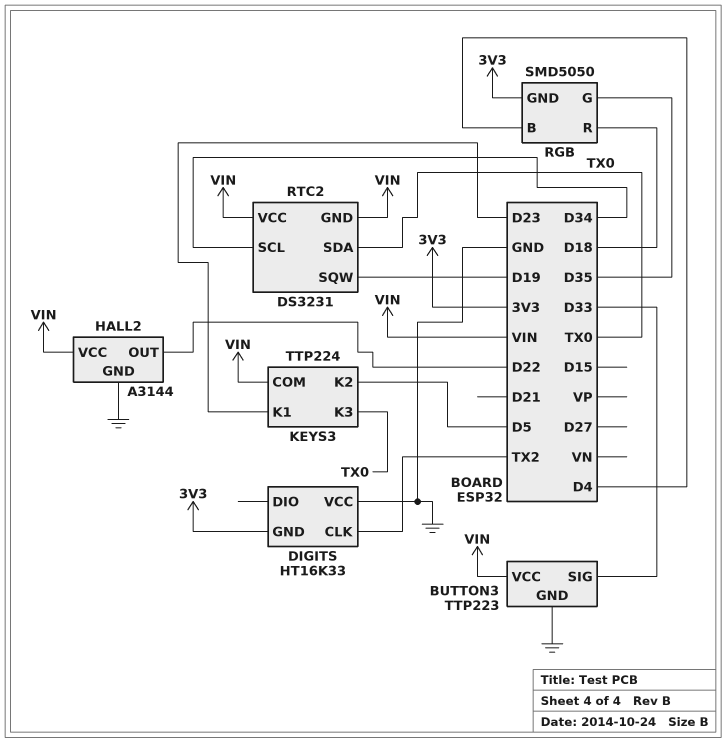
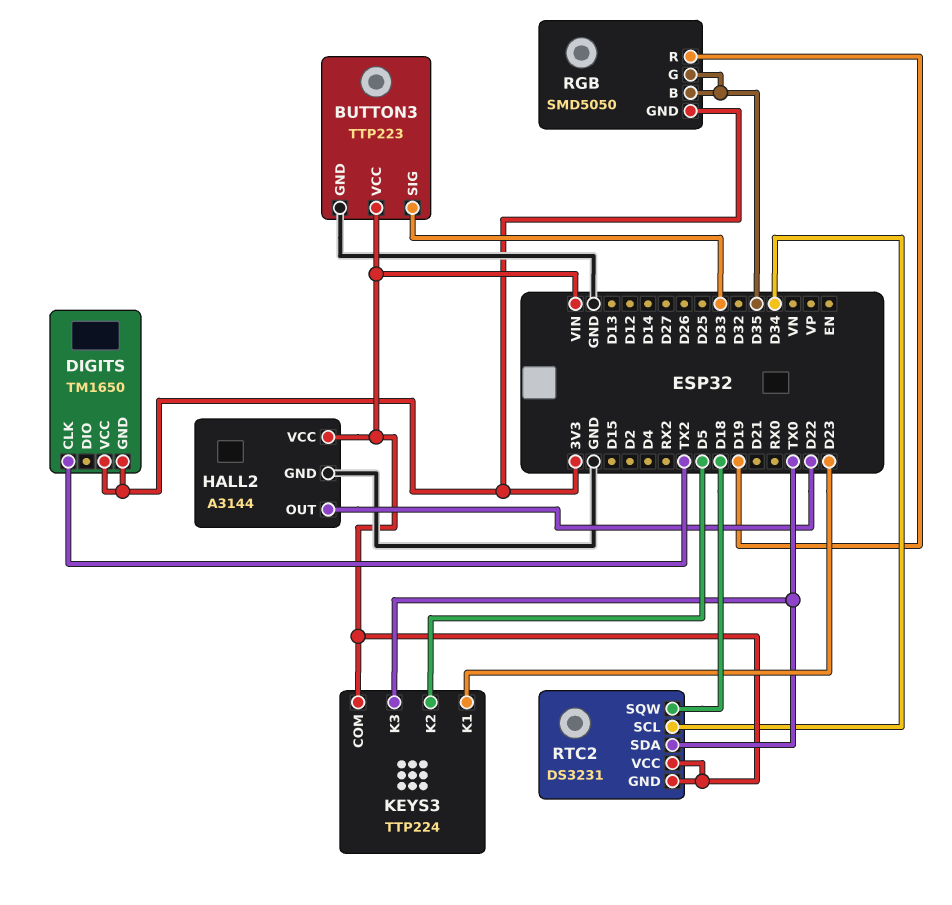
DIGITS: HT16K33 -> TM1650
DIGITS pin VCC: GND -> 3V3
RGB pin B: D4 -> D35
RGB pin R: D18 -> D19
RTC2 pin SQW: D19 -> D18

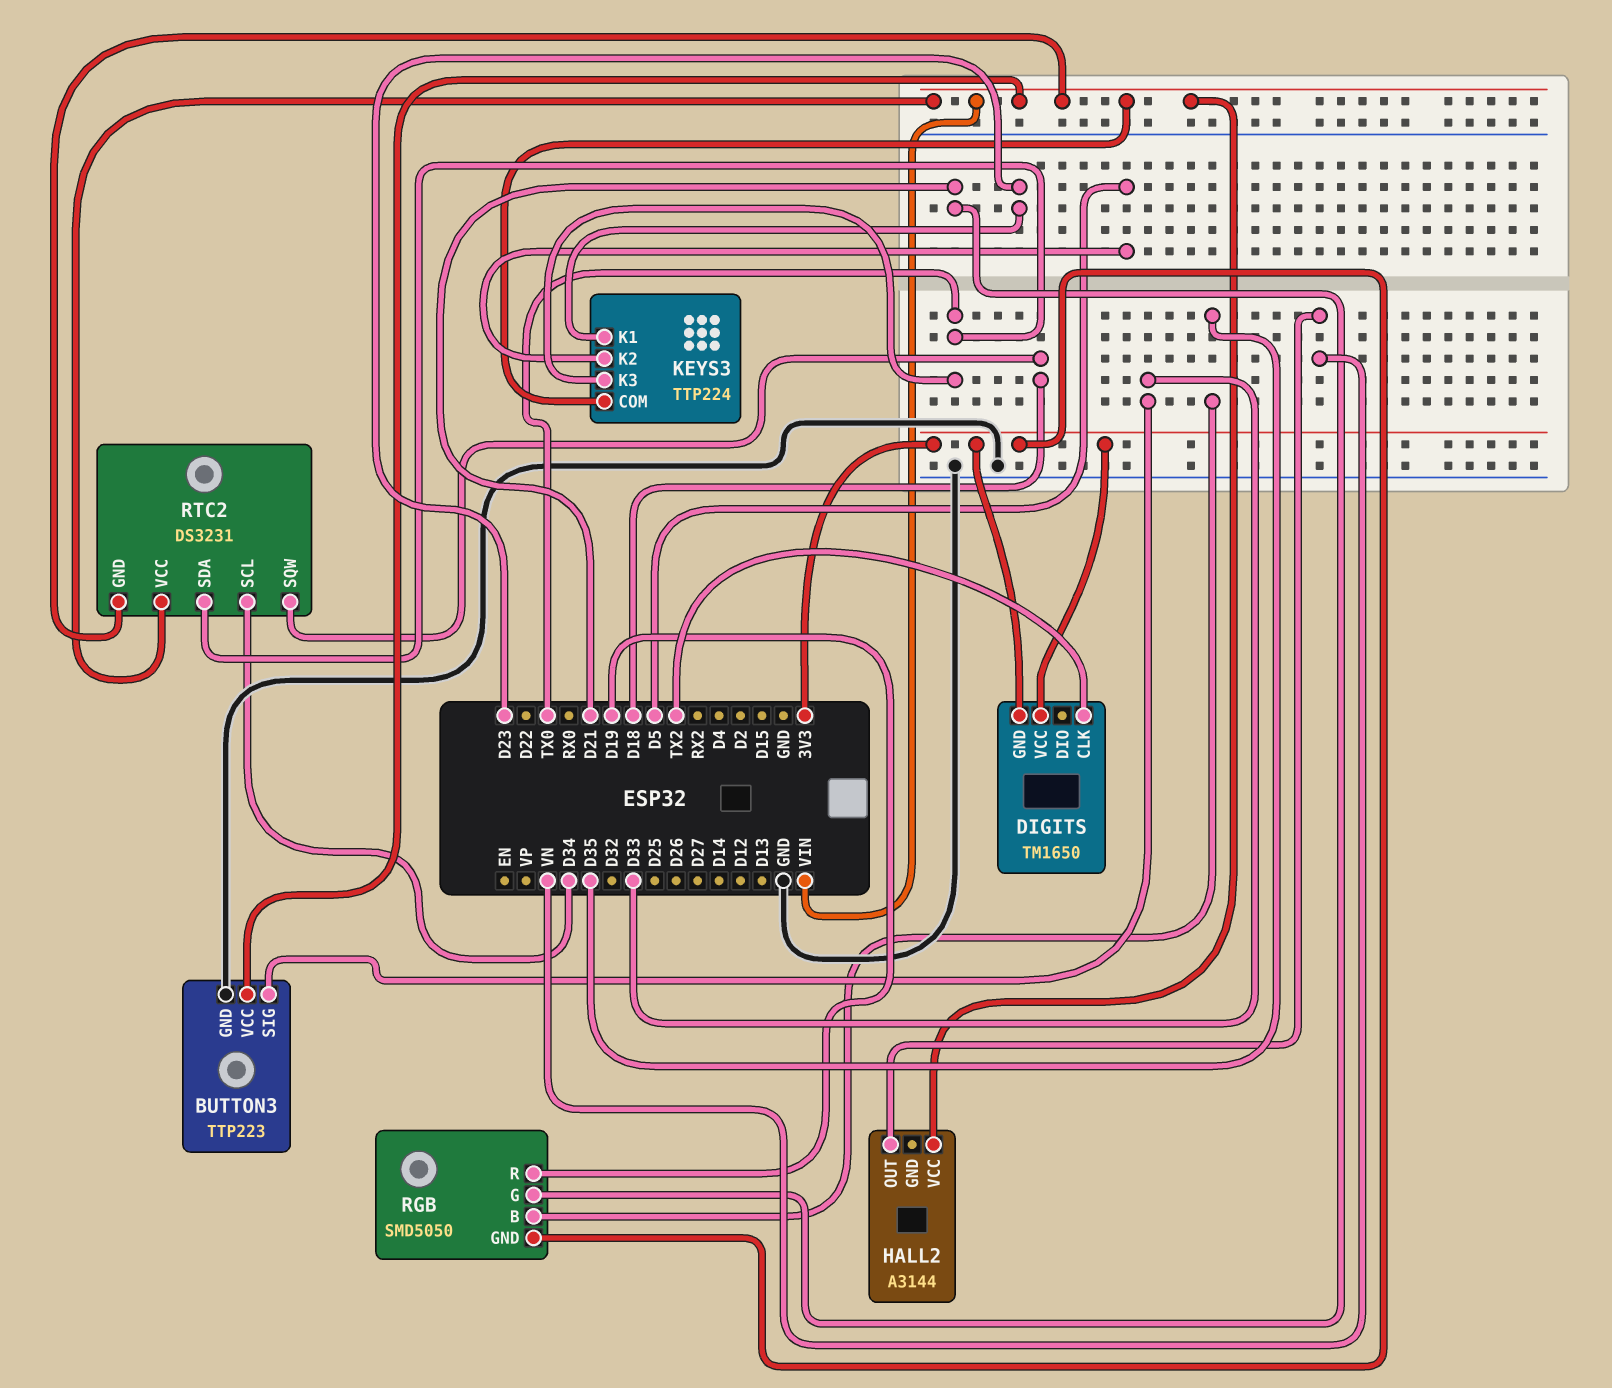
HALL2 pin GND: GND -> none
HALL2 pin OUT: D22 -> VN
RGB pin G: D35 -> D21

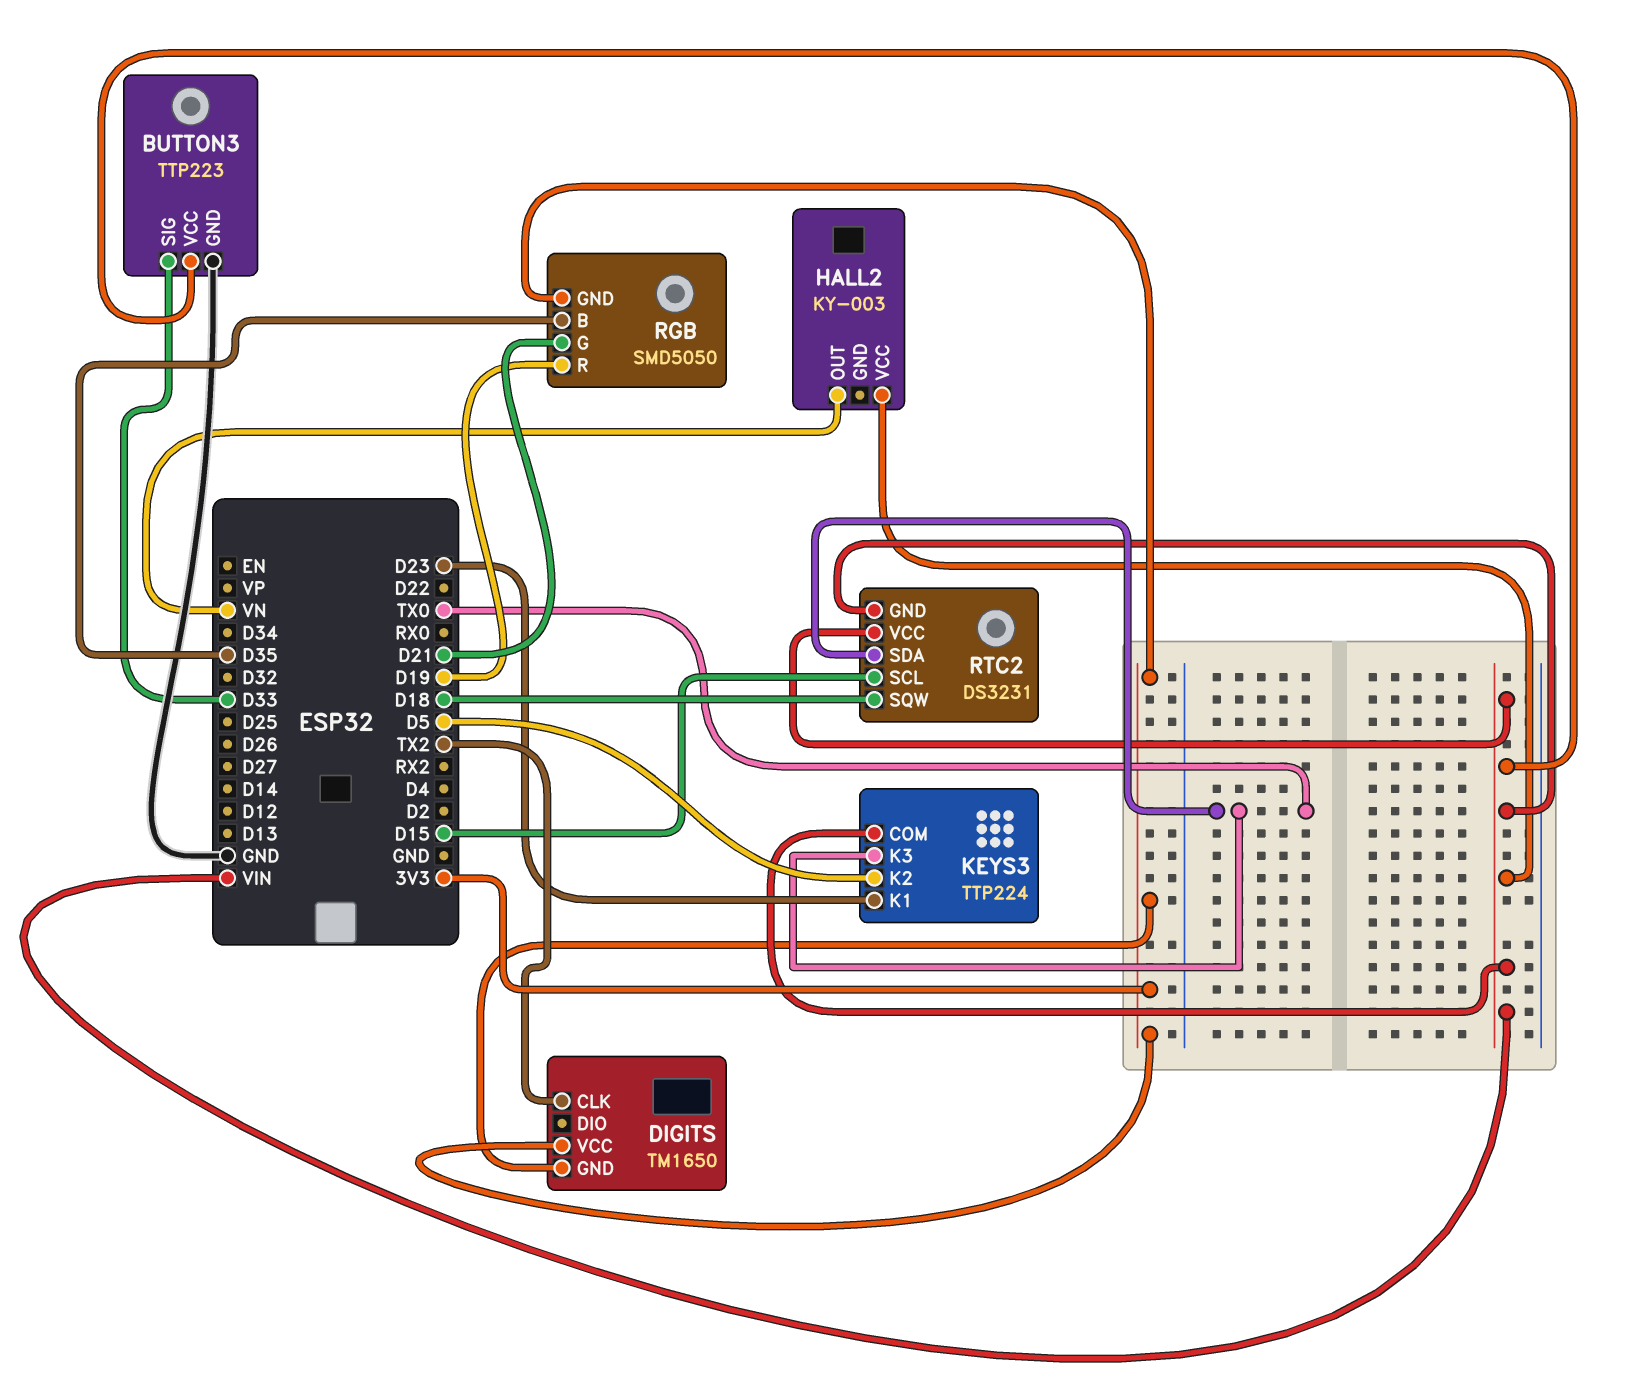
HALL2: A3144 -> KY-003
RTC2 pin SCL: D34 -> D15

